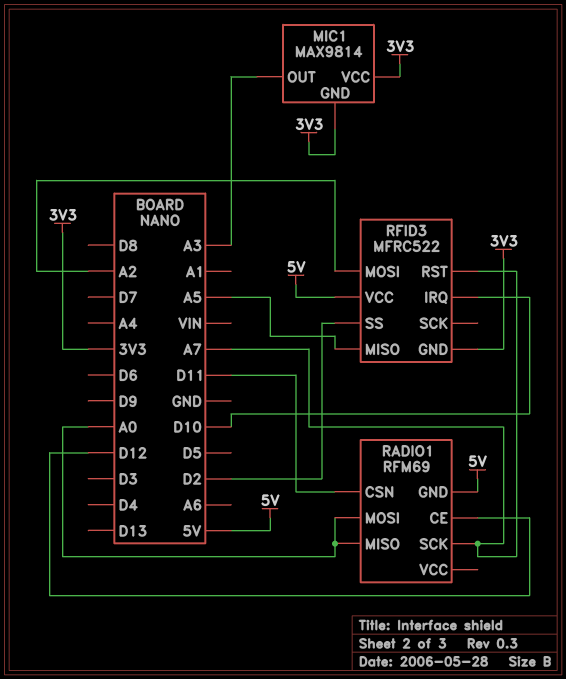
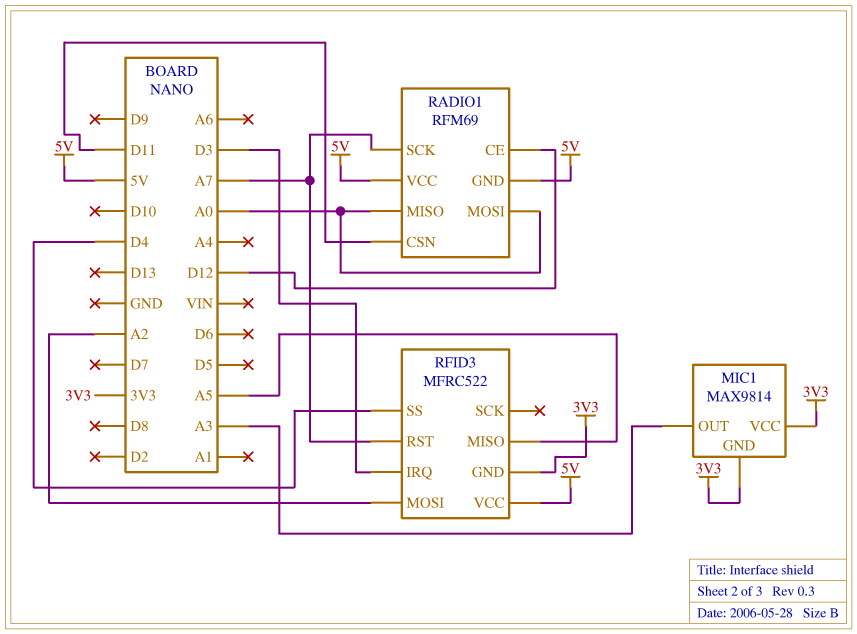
RADIO1 pin VCC: none -> 5V
RFID3 pin IRQ: D10 -> D3
RFID3 pin SS: D2 -> D4

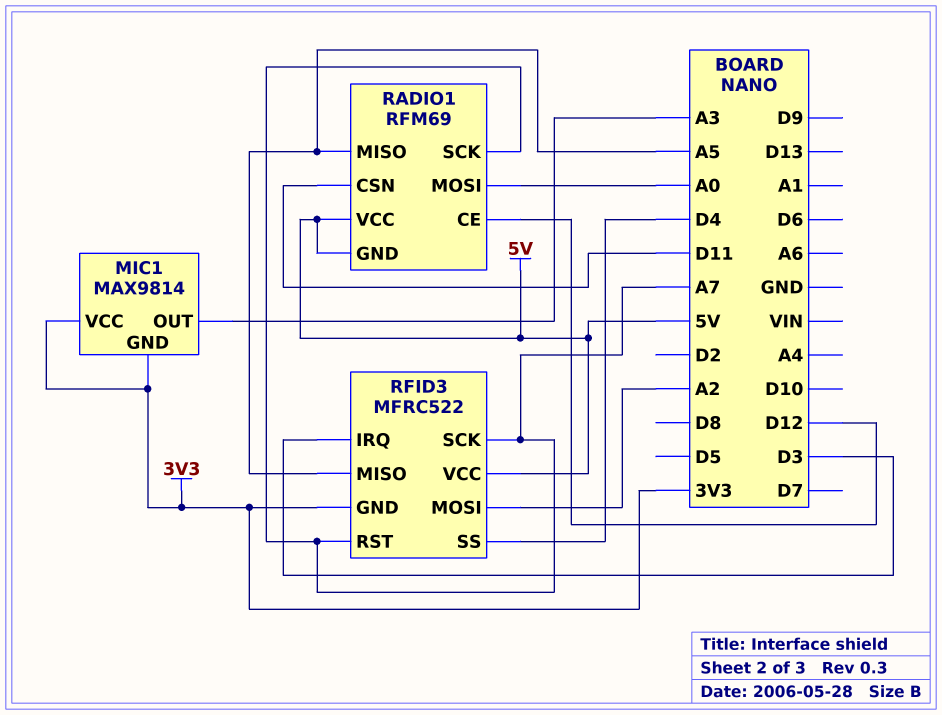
RADIO1 pin MISO: A0 -> A5
RFID3 pin SCK: none -> A7

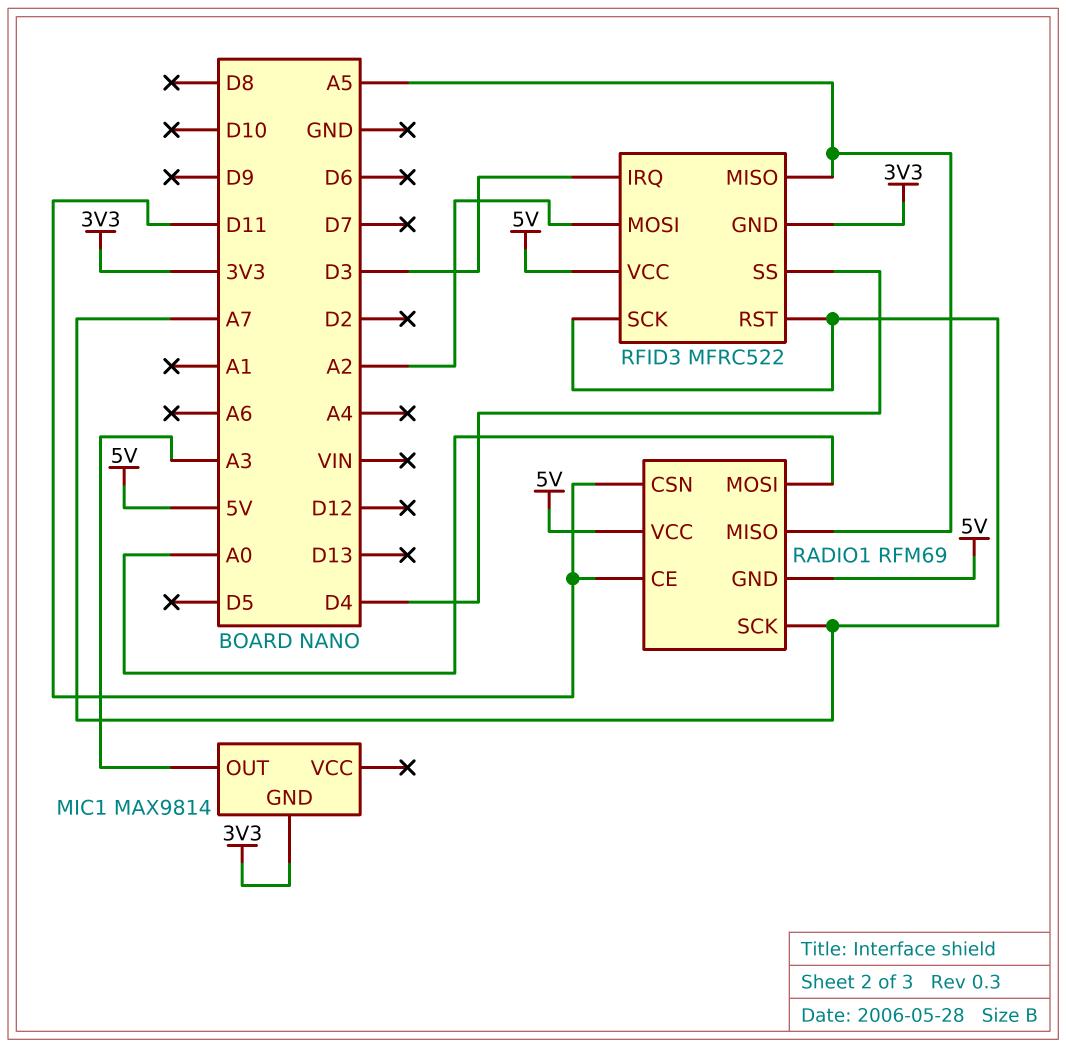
MIC1 pin VCC: 3V3 -> none
RADIO1 pin CE: D12 -> D11

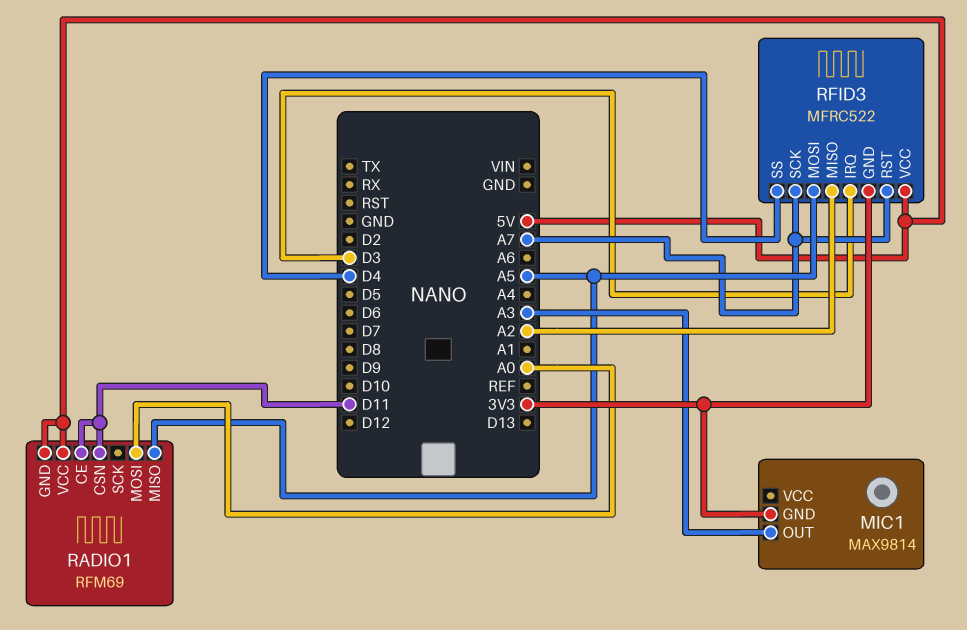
RADIO1 pin SCK: A7 -> none
RFID3 pin MISO: A5 -> A2
RFID3 pin MOSI: A2 -> A5

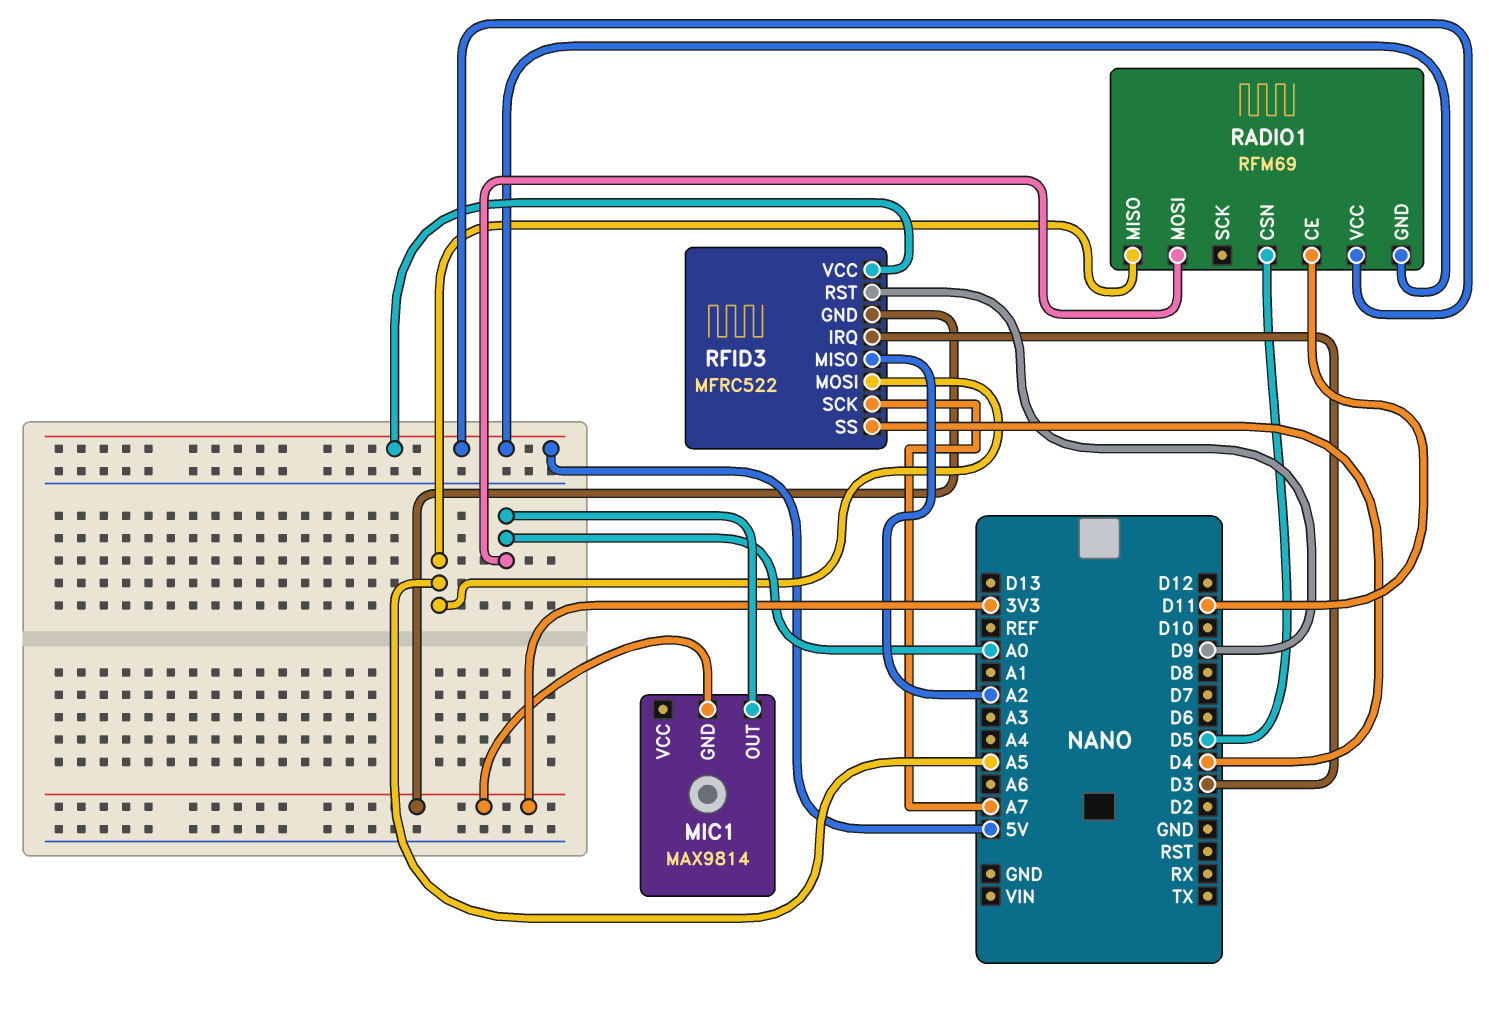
MIC1 pin OUT: A3 -> A0
RADIO1 pin CSN: D11 -> D5
RFID3 pin RST: A7 -> D9

